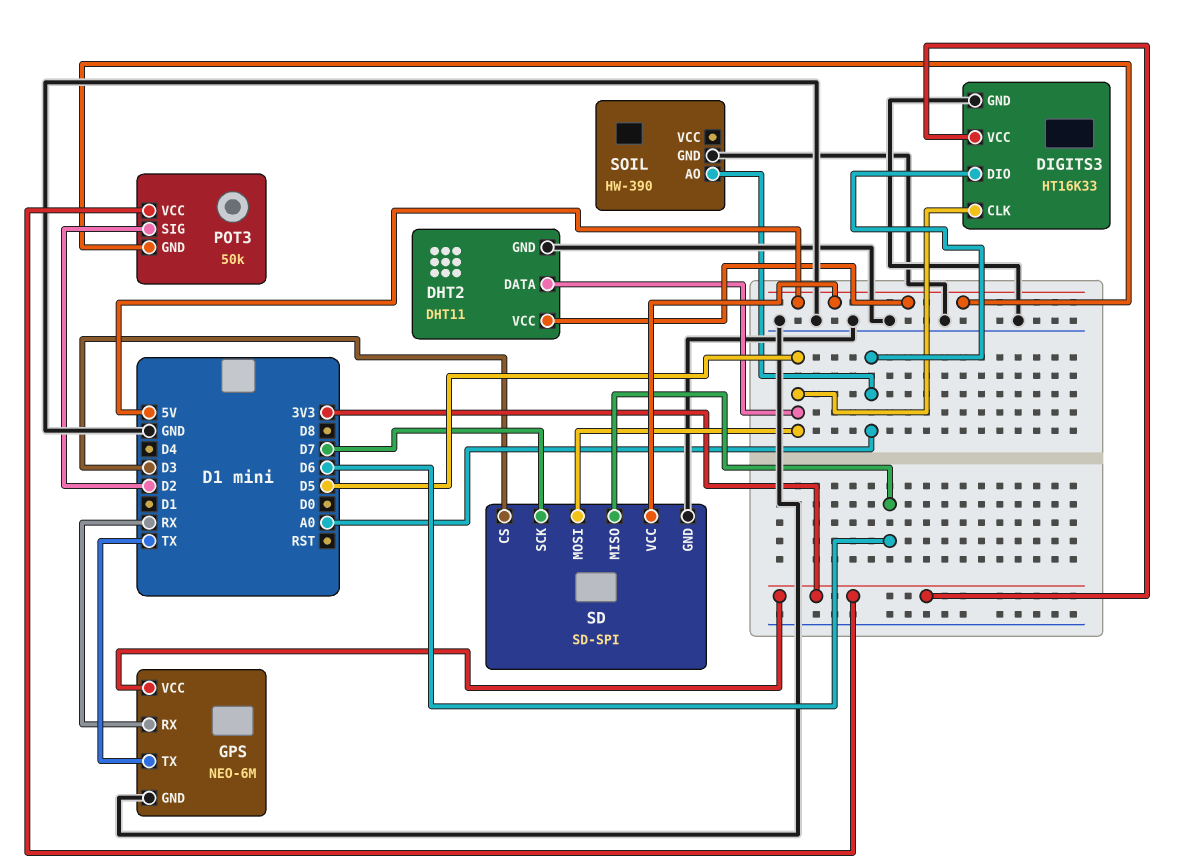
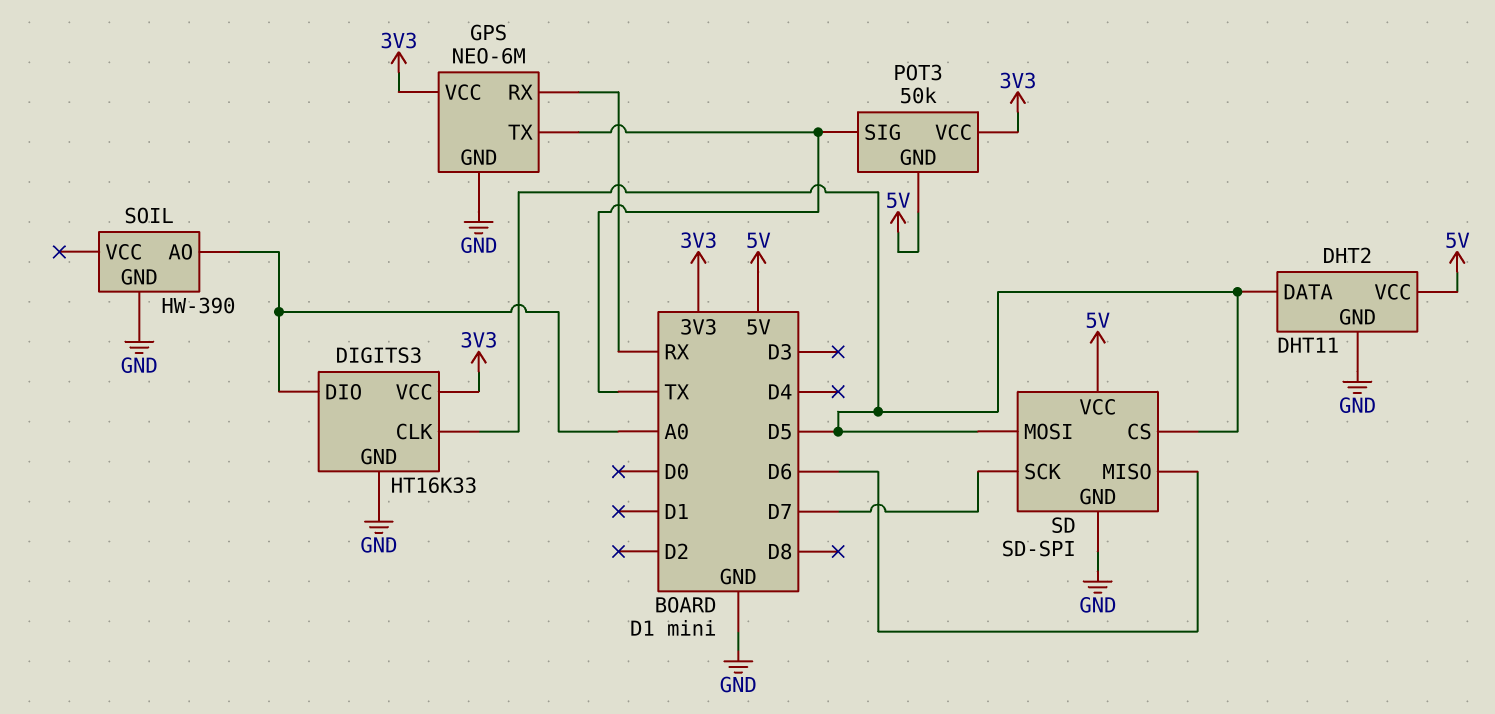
POT3 pin SIG: D2 -> TX
SD pin CS: D3 -> D5

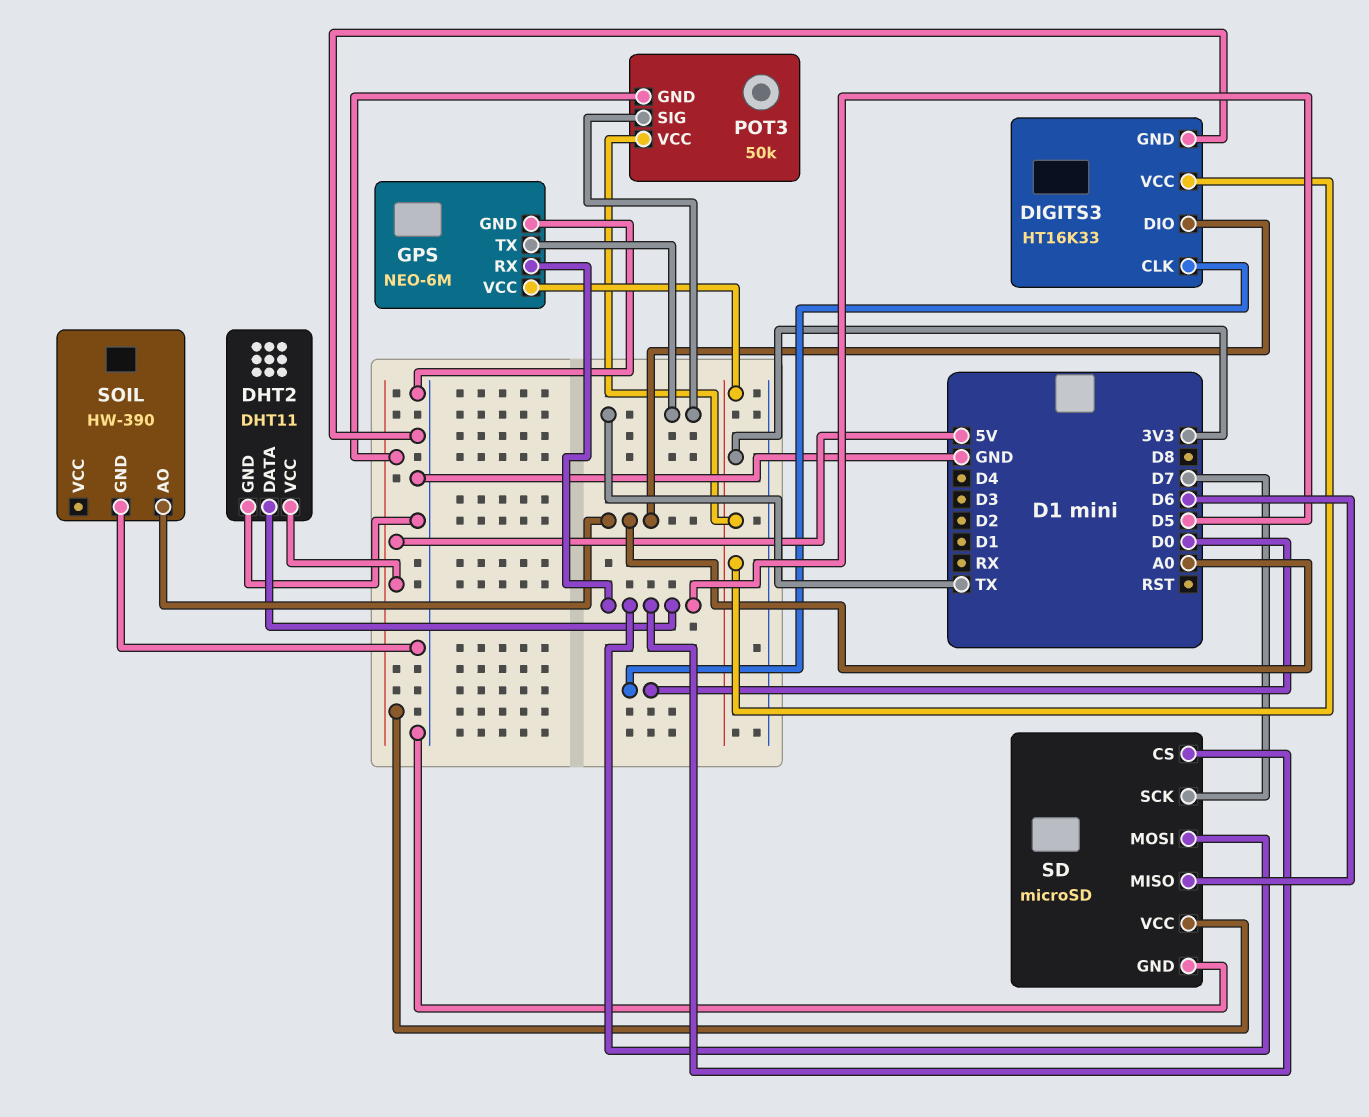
DIGITS3 pin CLK: D5 -> D0
GPS pin RX: RX -> D5
SD: SD-SPI -> microSD

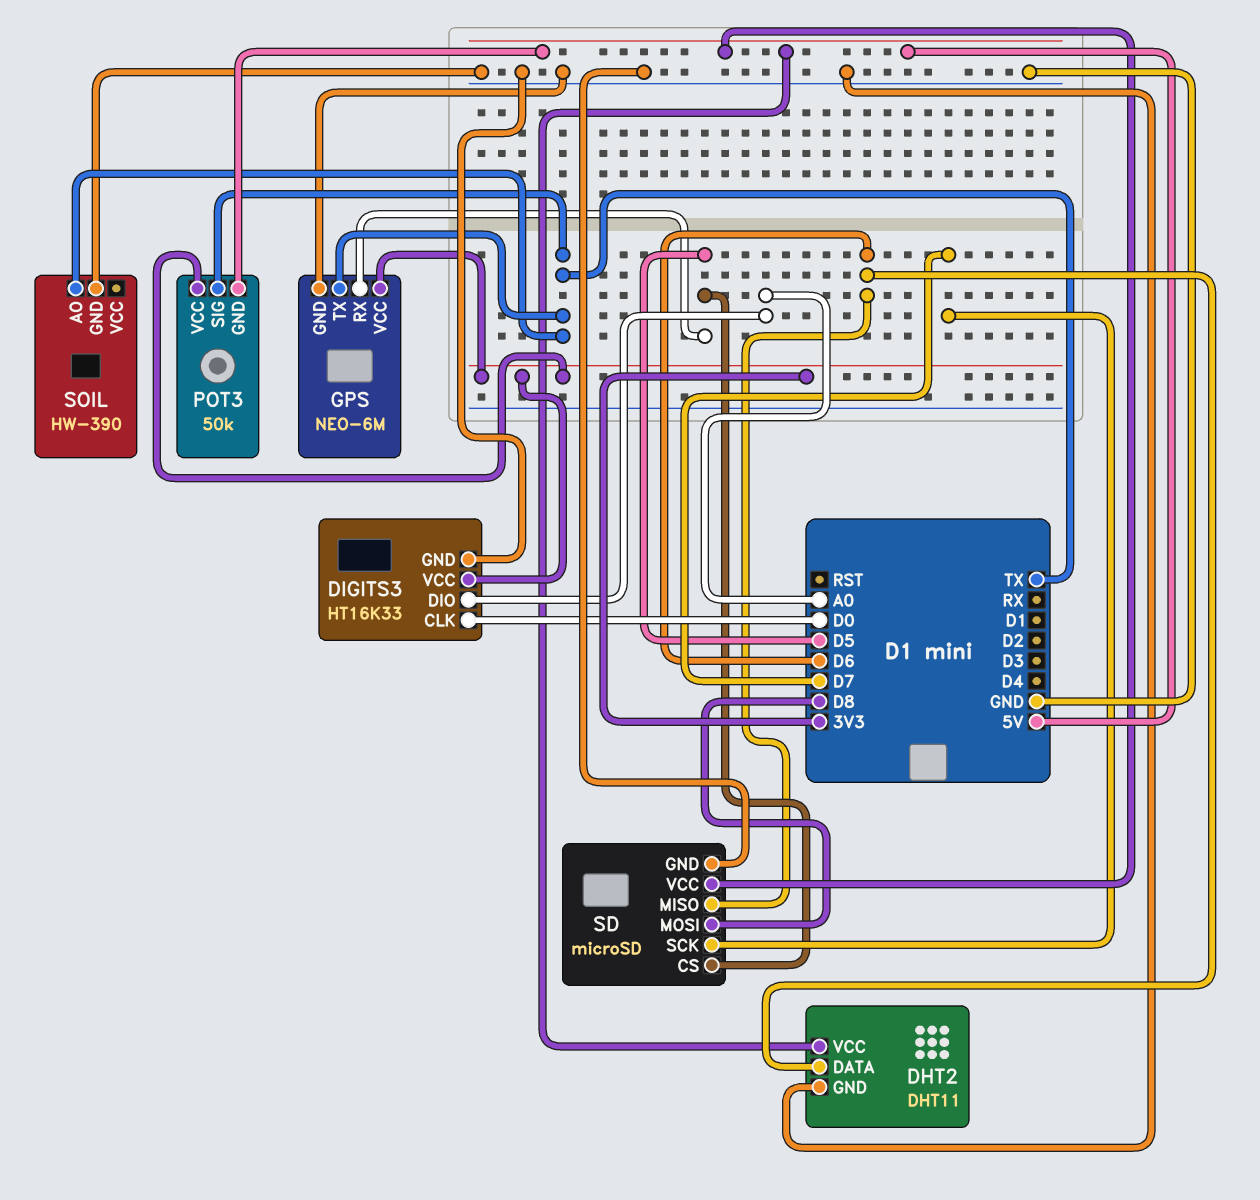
DHT2 pin DATA: D5 -> D6
SD pin MOSI: D5 -> D8
SOIL pin AO: A0 -> TX

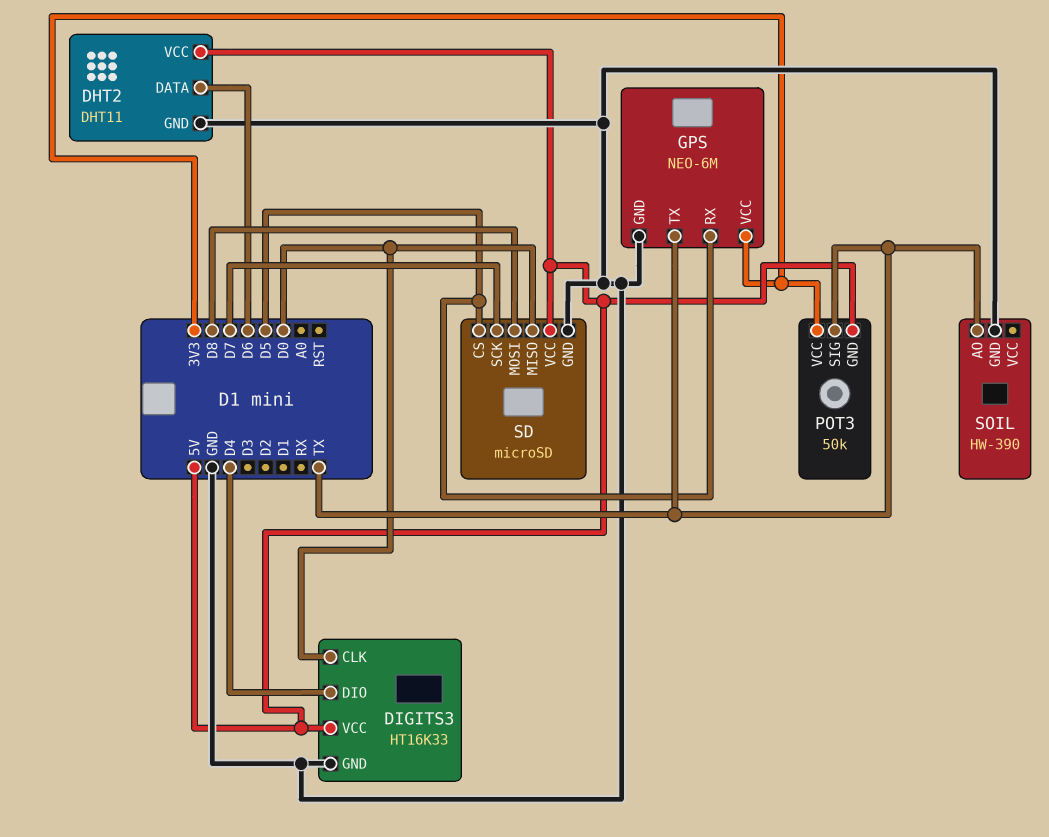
DIGITS3 pin DIO: A0 -> D4
DIGITS3 pin VCC: 3V3 -> 5V
SD pin MISO: D6 -> D0

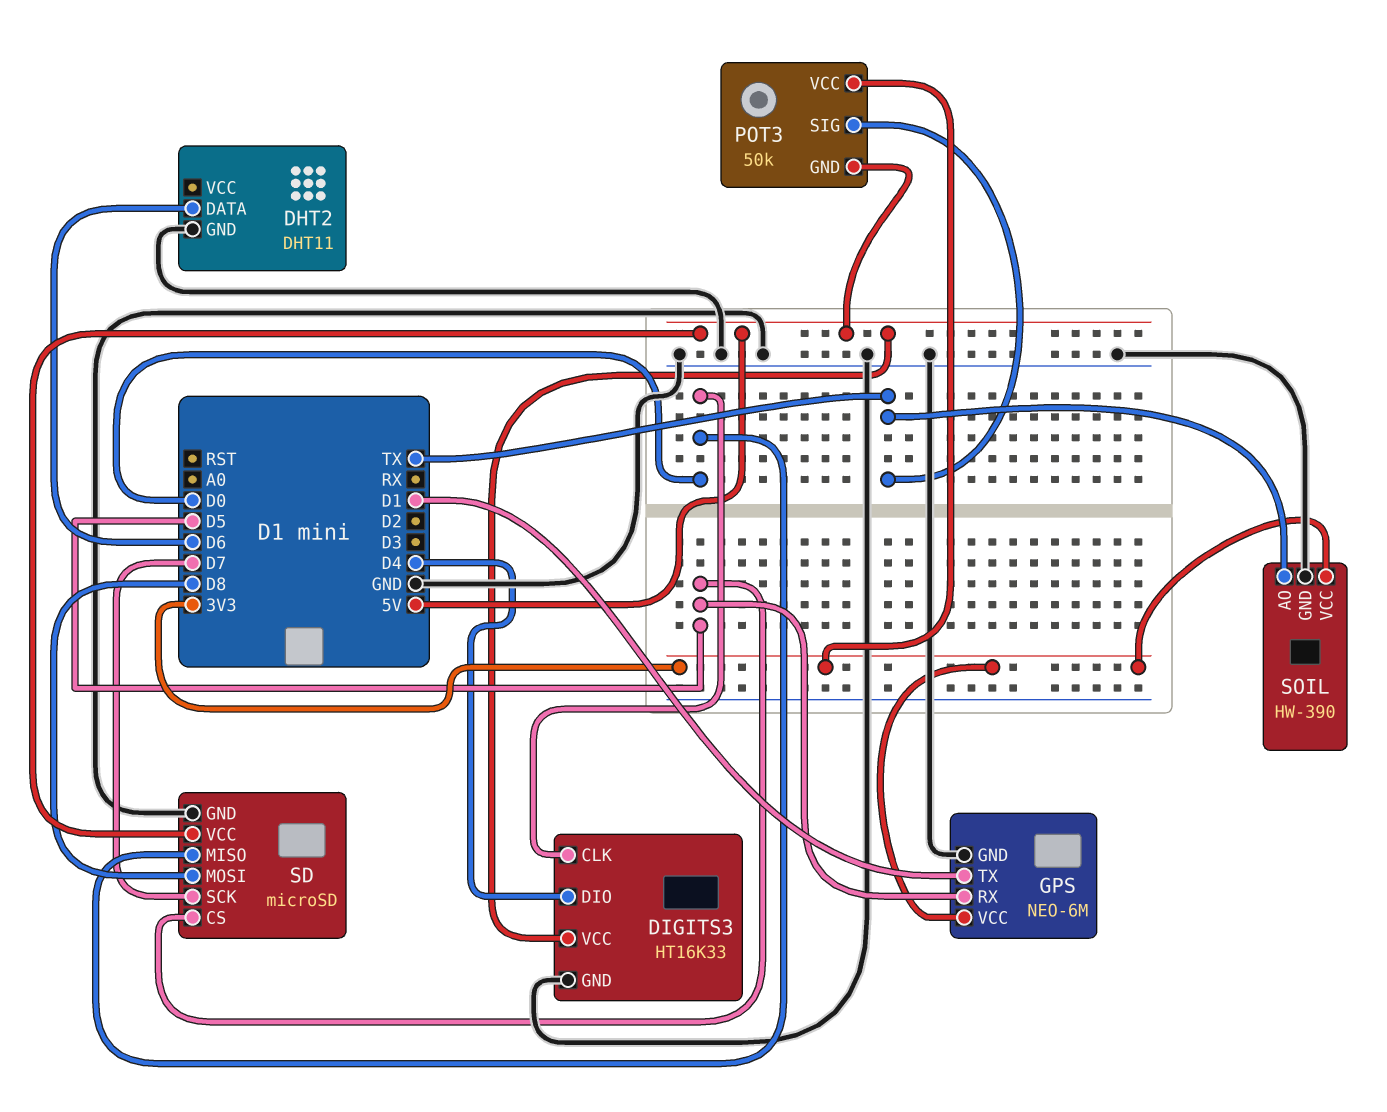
DHT2 pin VCC: 5V -> none
GPS pin TX: TX -> D1
SOIL pin VCC: none -> 3V3

